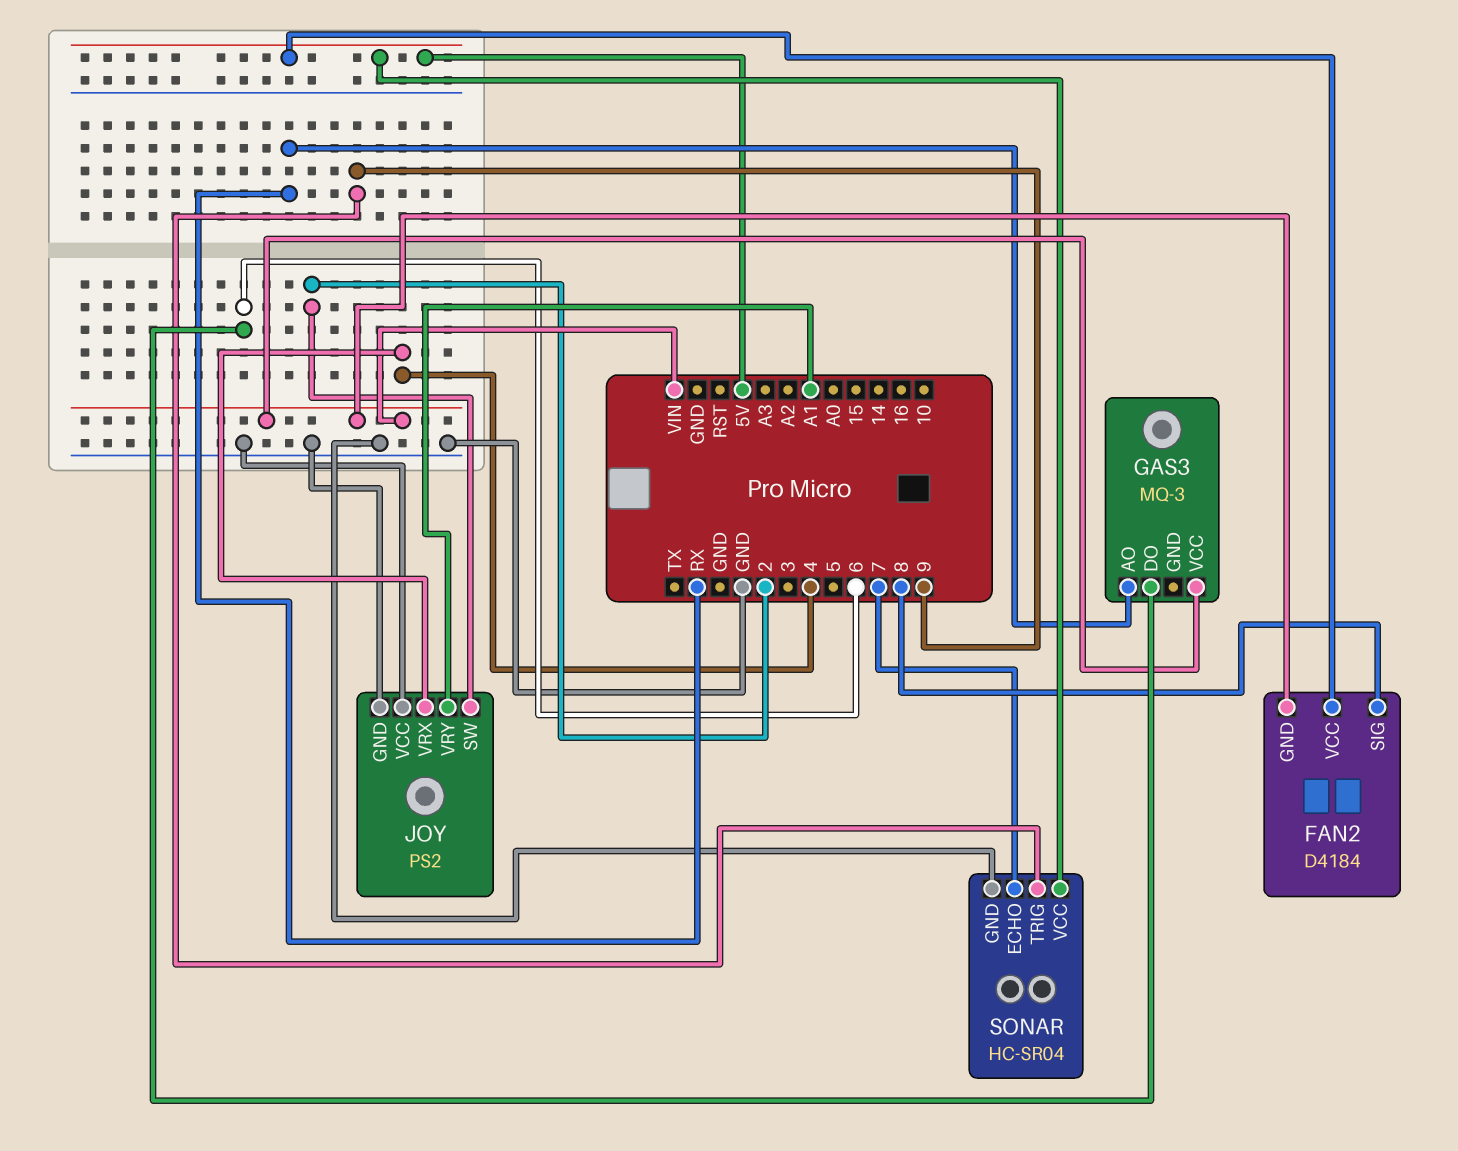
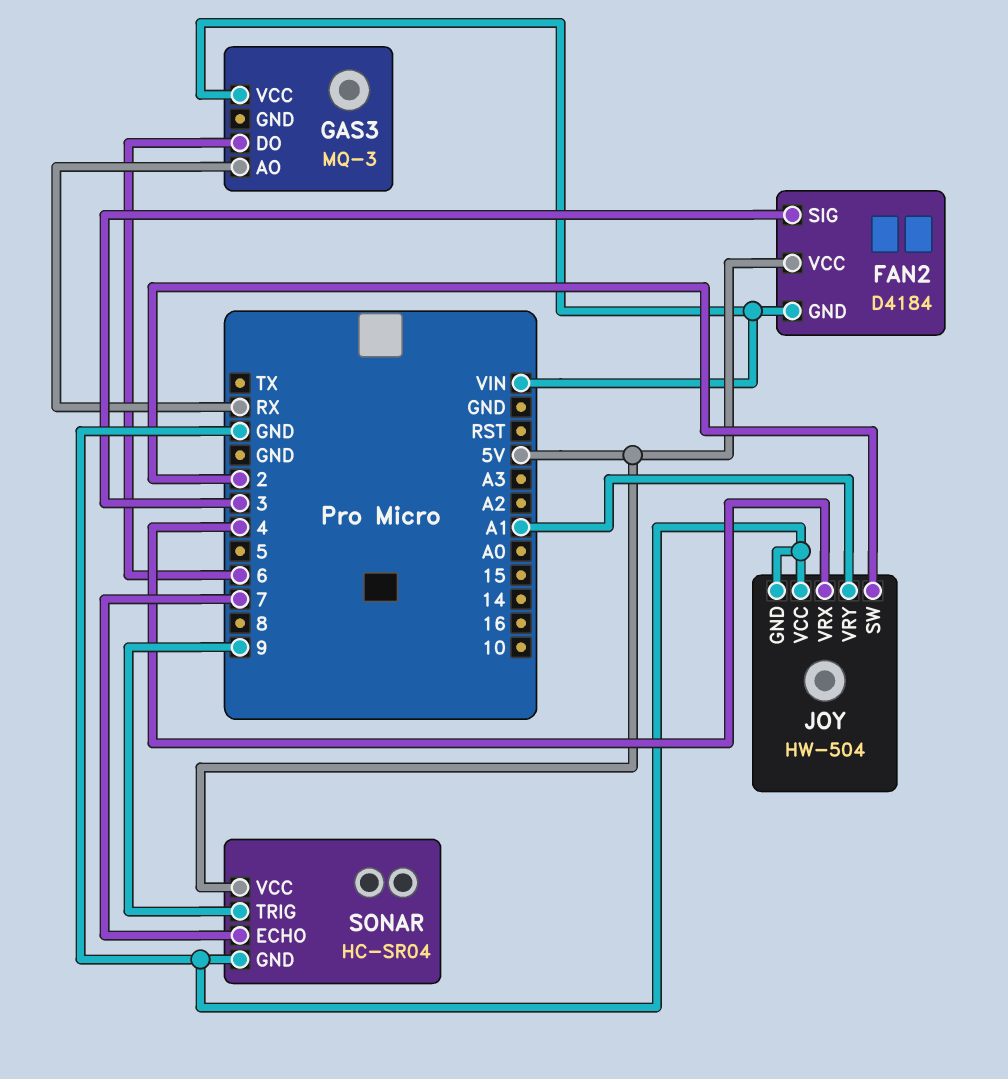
FAN2 pin SIG: 8 -> 3
JOY: PS2 -> HW-504

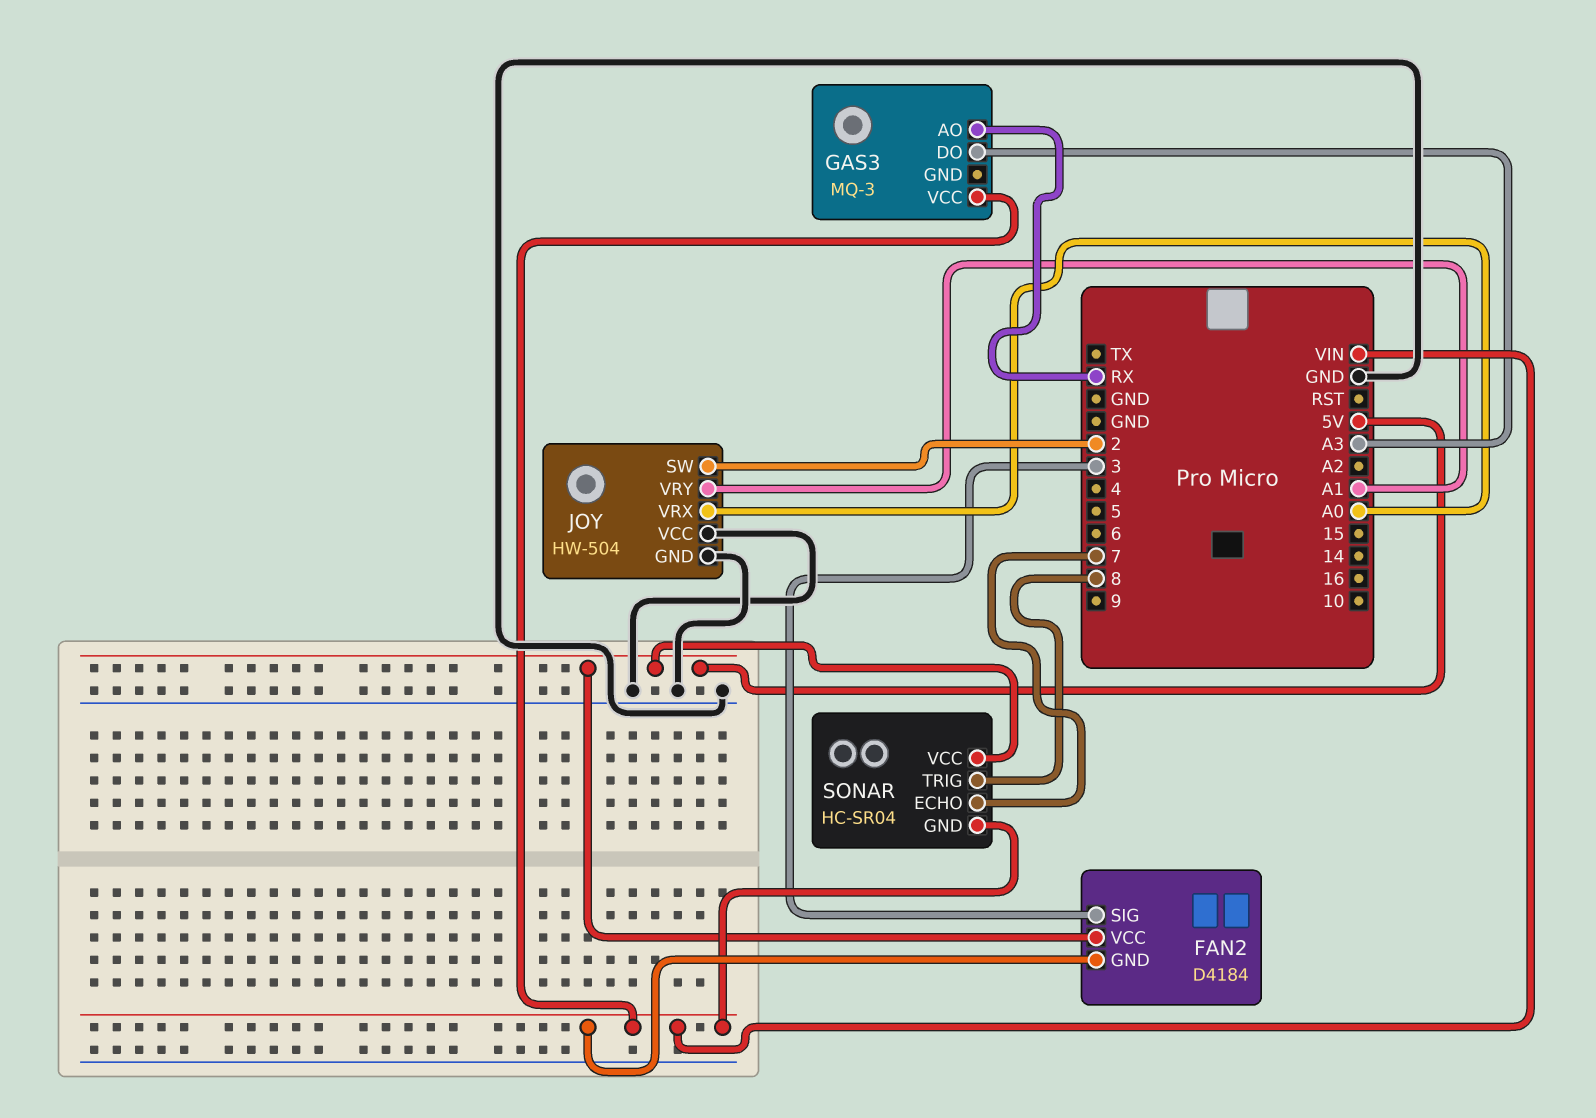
GAS3 pin DO: 6 -> A3
JOY pin VRX: 4 -> A0
SONAR pin GND: GND -> VIN
SONAR pin TRIG: 9 -> 8

